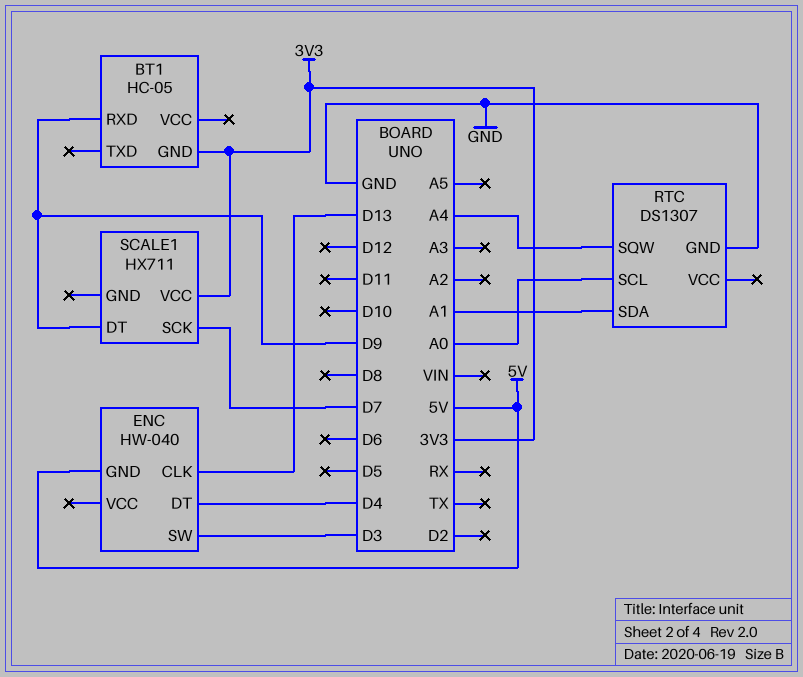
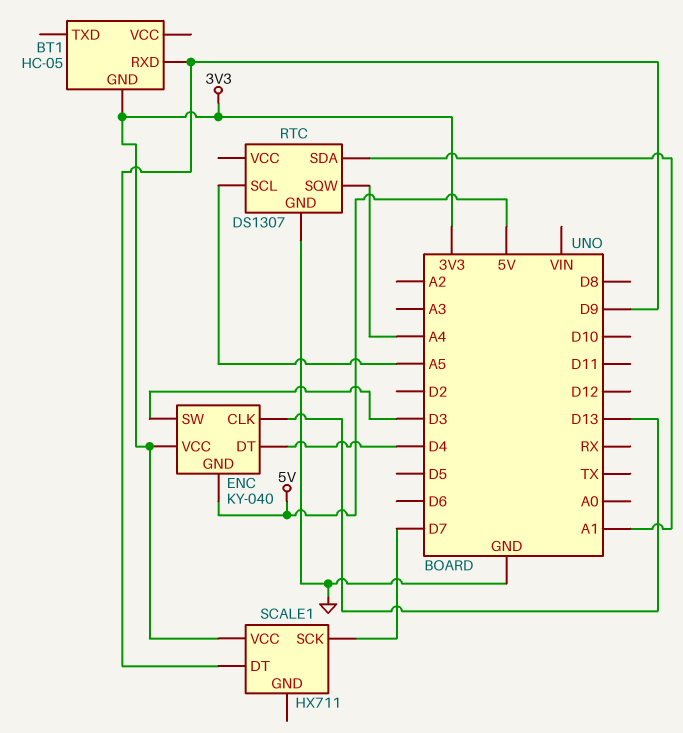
ENC: HW-040 -> KY-040
ENC pin VCC: none -> 3V3
RTC pin SCL: A0 -> A5

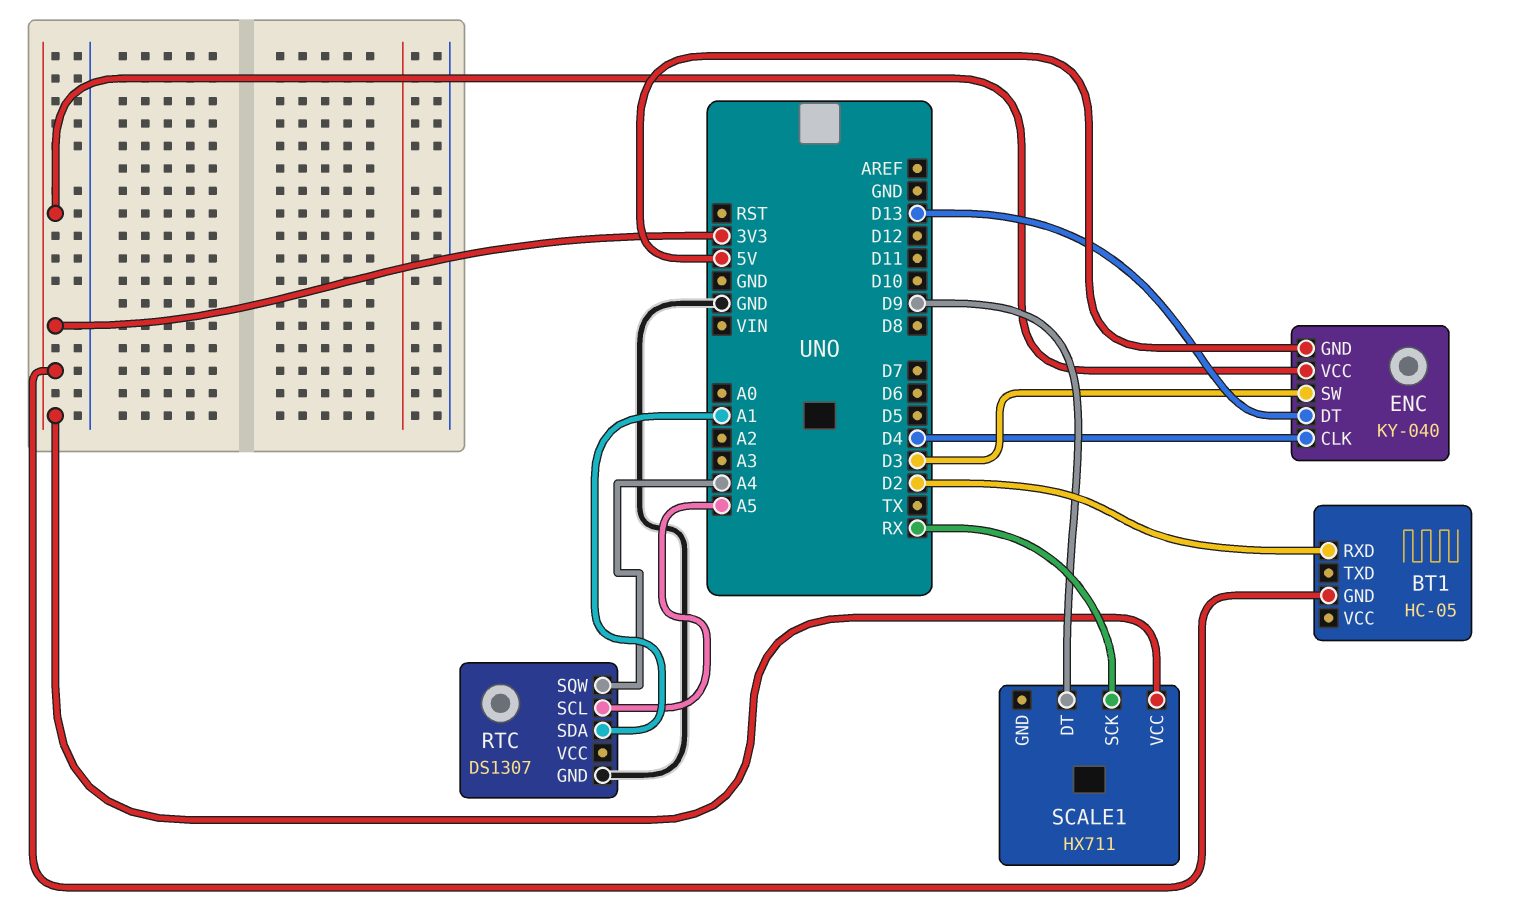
BT1 pin RXD: D9 -> D2
ENC pin CLK: D13 -> D4
ENC pin DT: D4 -> D13
SCALE1 pin SCK: D7 -> RX

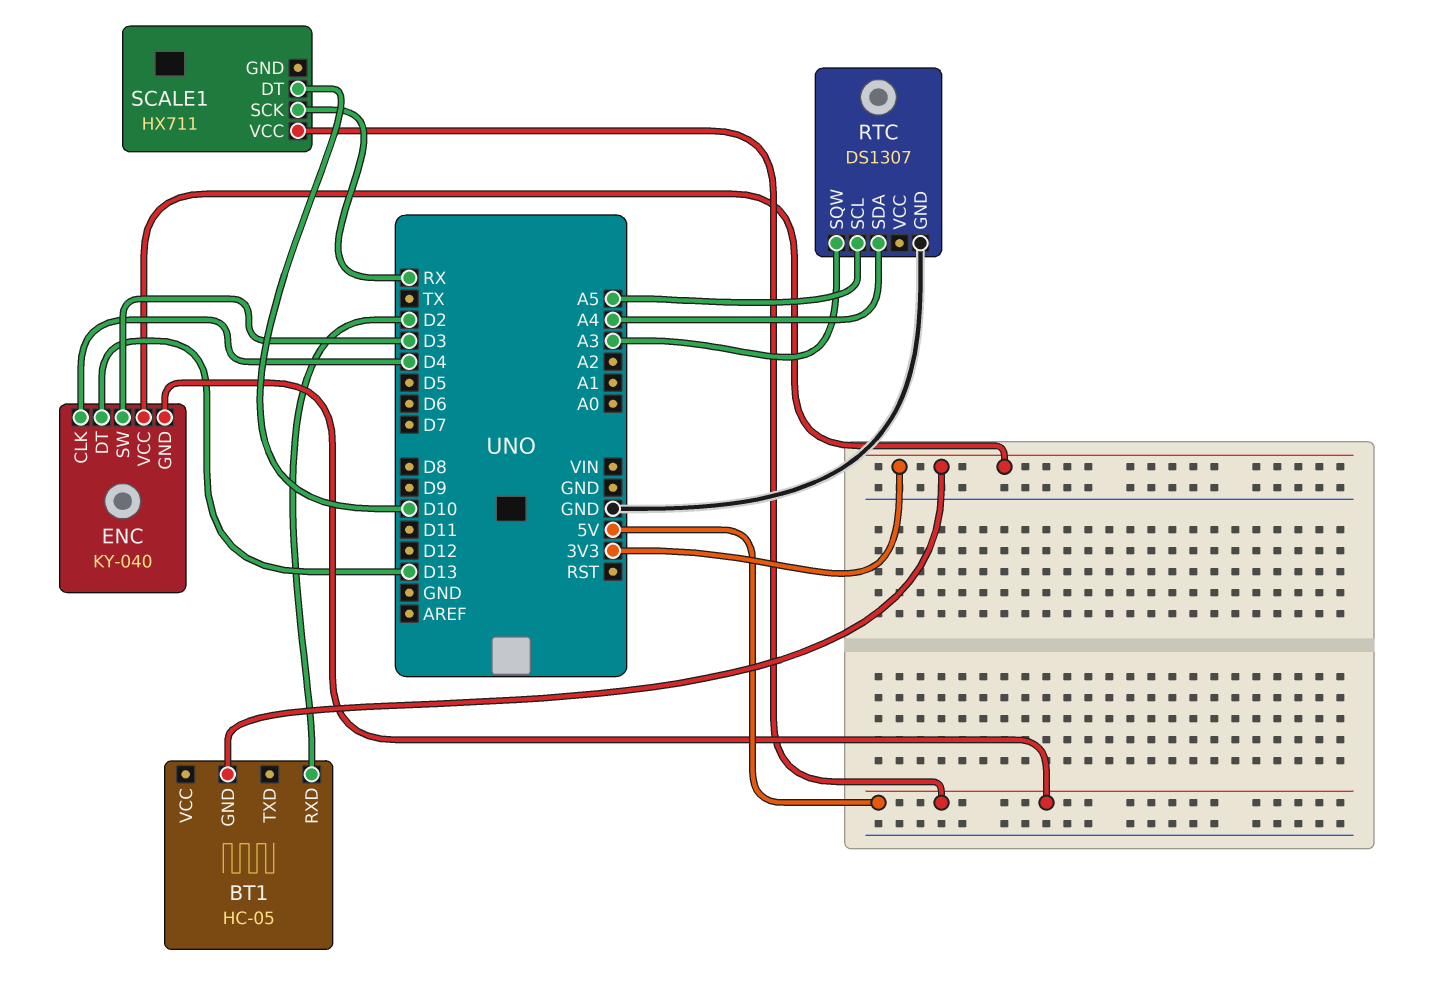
RTC pin SDA: A1 -> A4
RTC pin SQW: A4 -> A3
SCALE1 pin DT: D9 -> D10
SCALE1 pin VCC: 3V3 -> 5V

